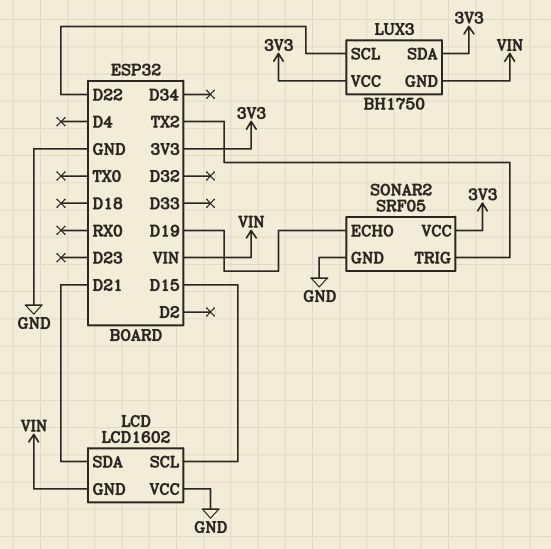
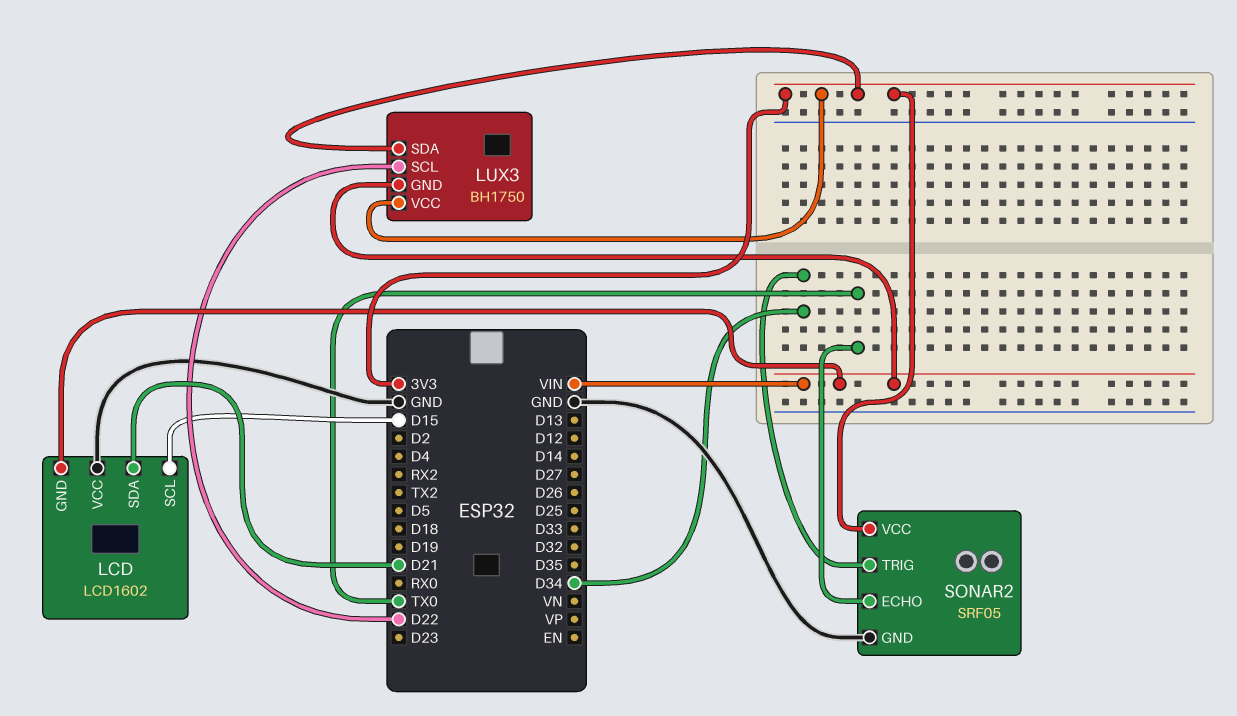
SONAR2 pin ECHO: D19 -> TX0
SONAR2 pin TRIG: TX2 -> D34

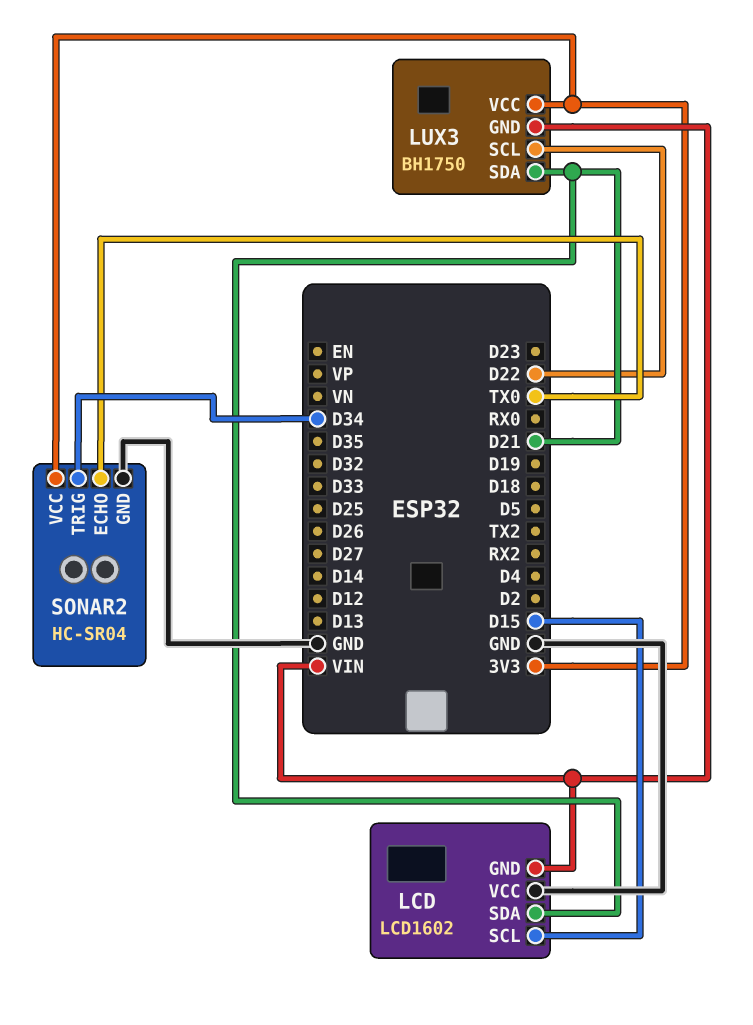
LUX3 pin SDA: 3V3 -> D21
SONAR2: SRF05 -> HC-SR04

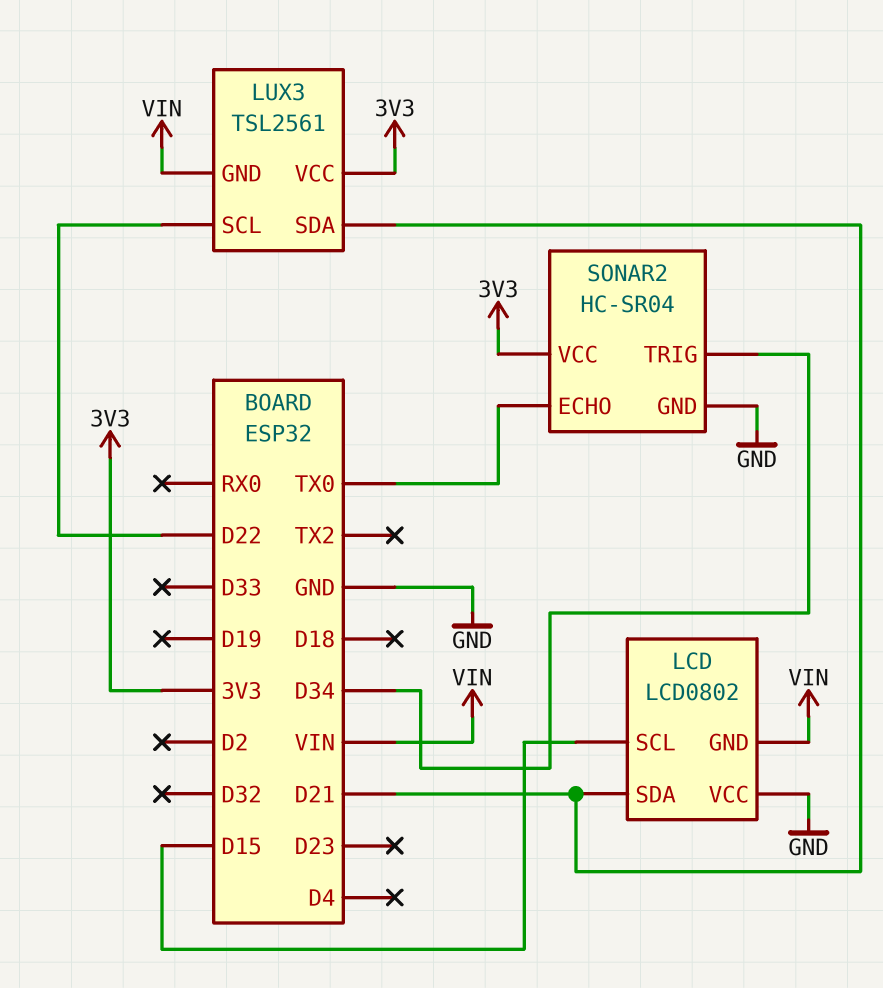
LCD: LCD1602 -> LCD0802
LUX3: BH1750 -> TSL2561

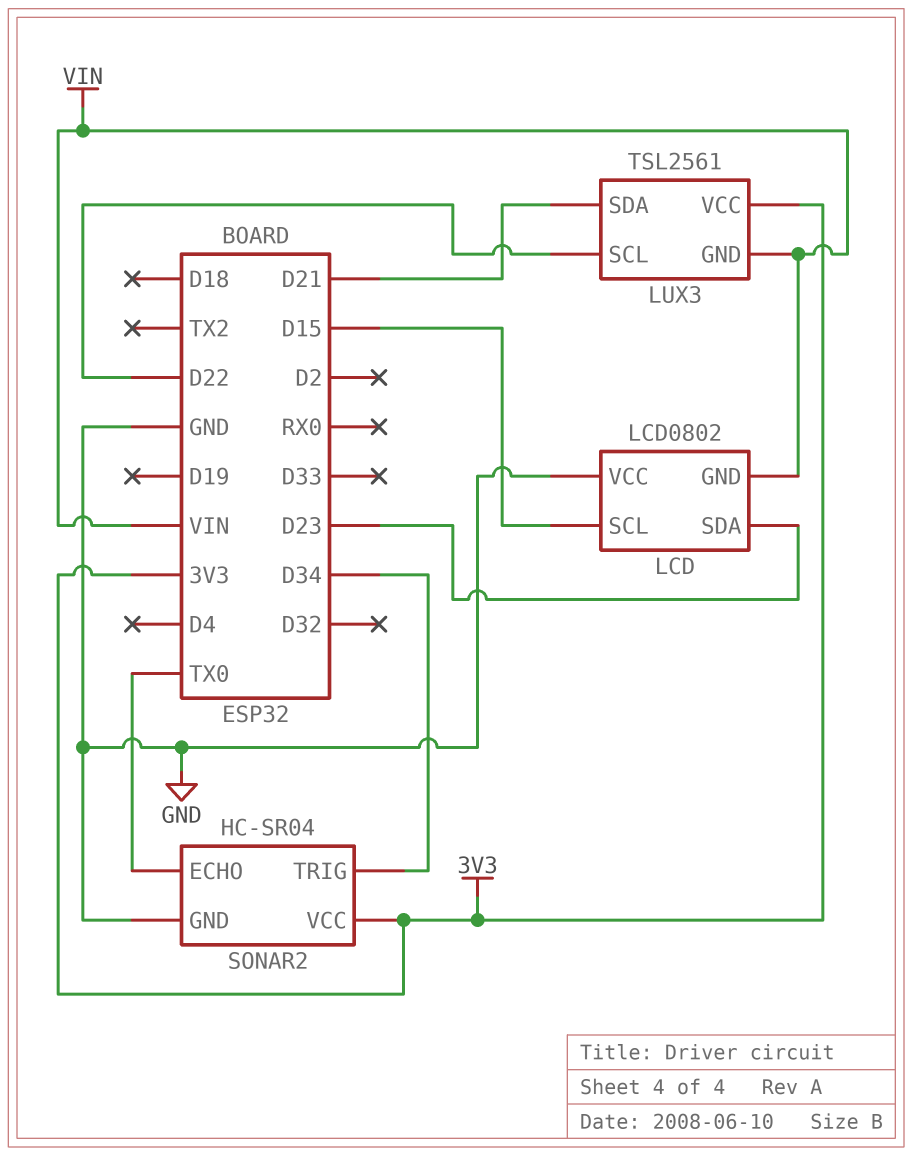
LCD pin SDA: D21 -> D23

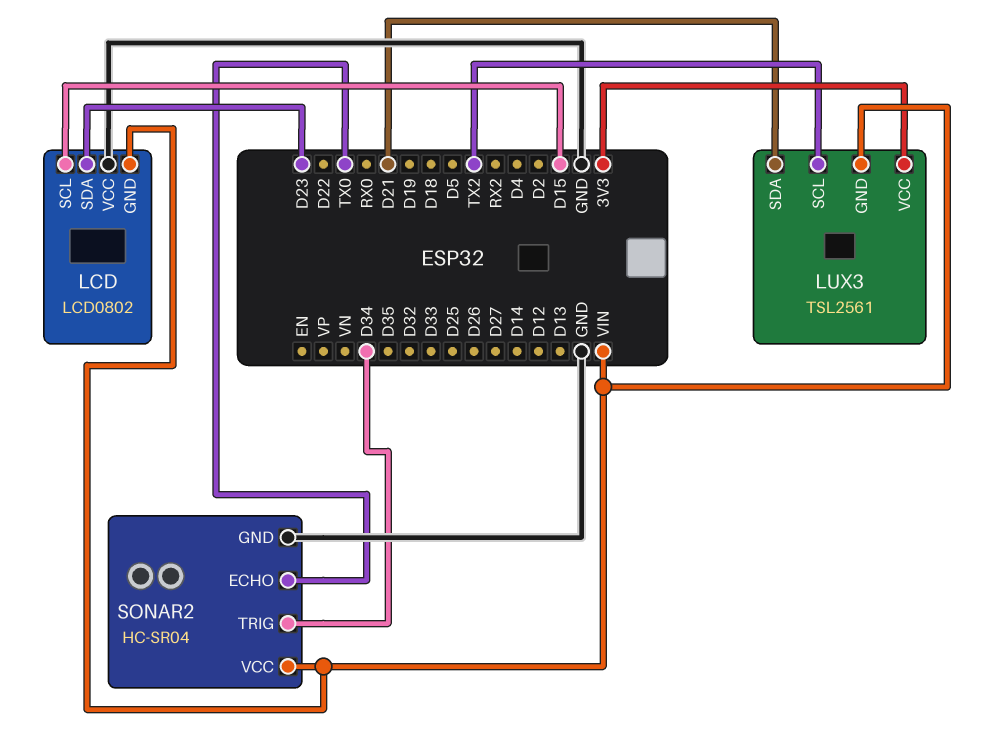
LUX3 pin SCL: D22 -> TX2
SONAR2 pin VCC: 3V3 -> VIN

